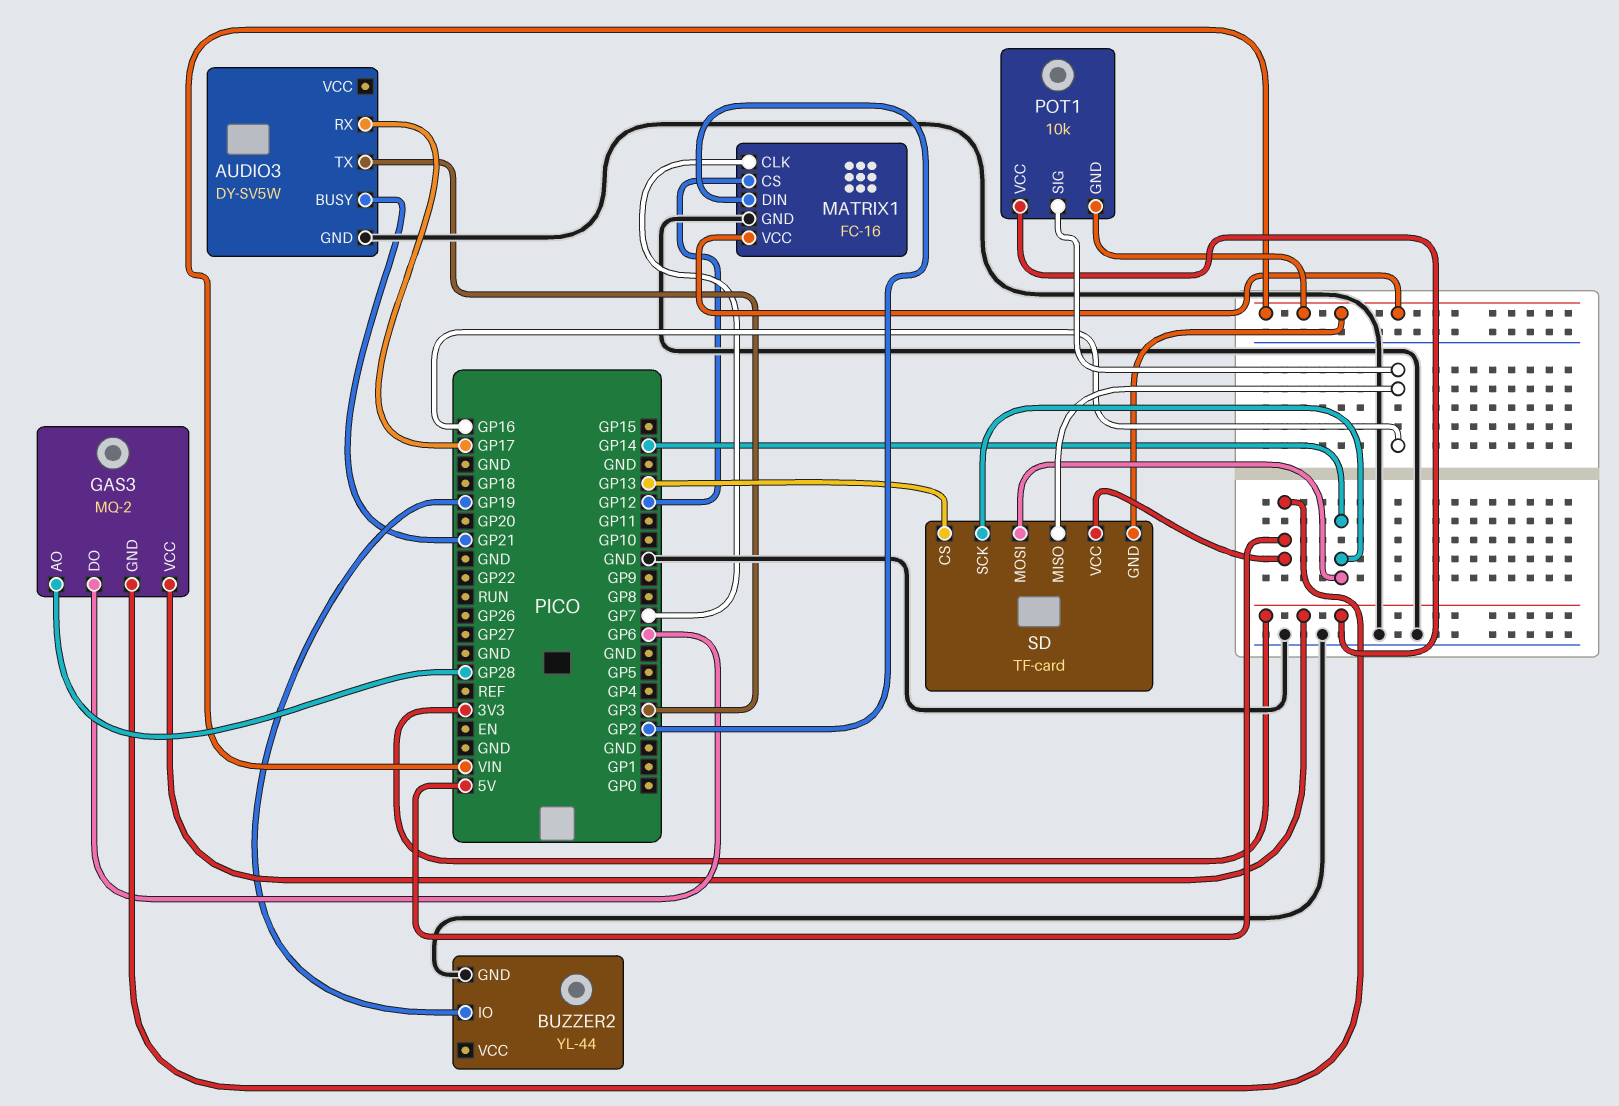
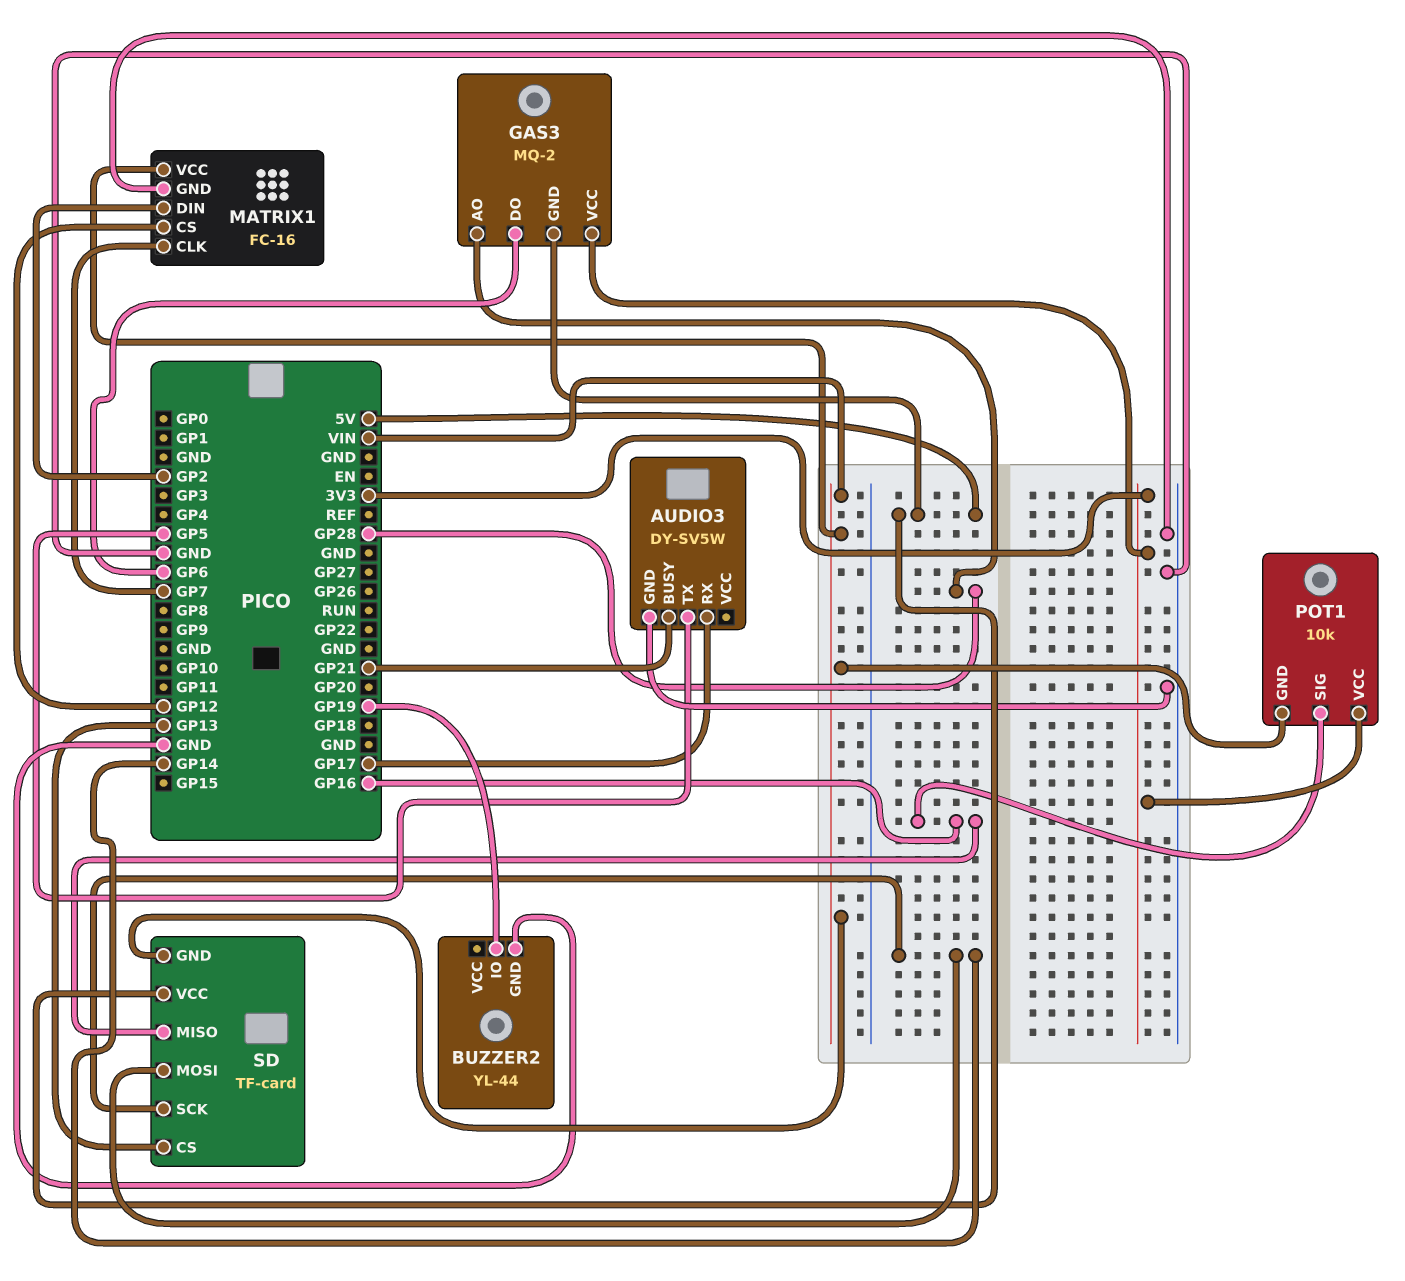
AUDIO3 pin TX: GP3 -> GP5

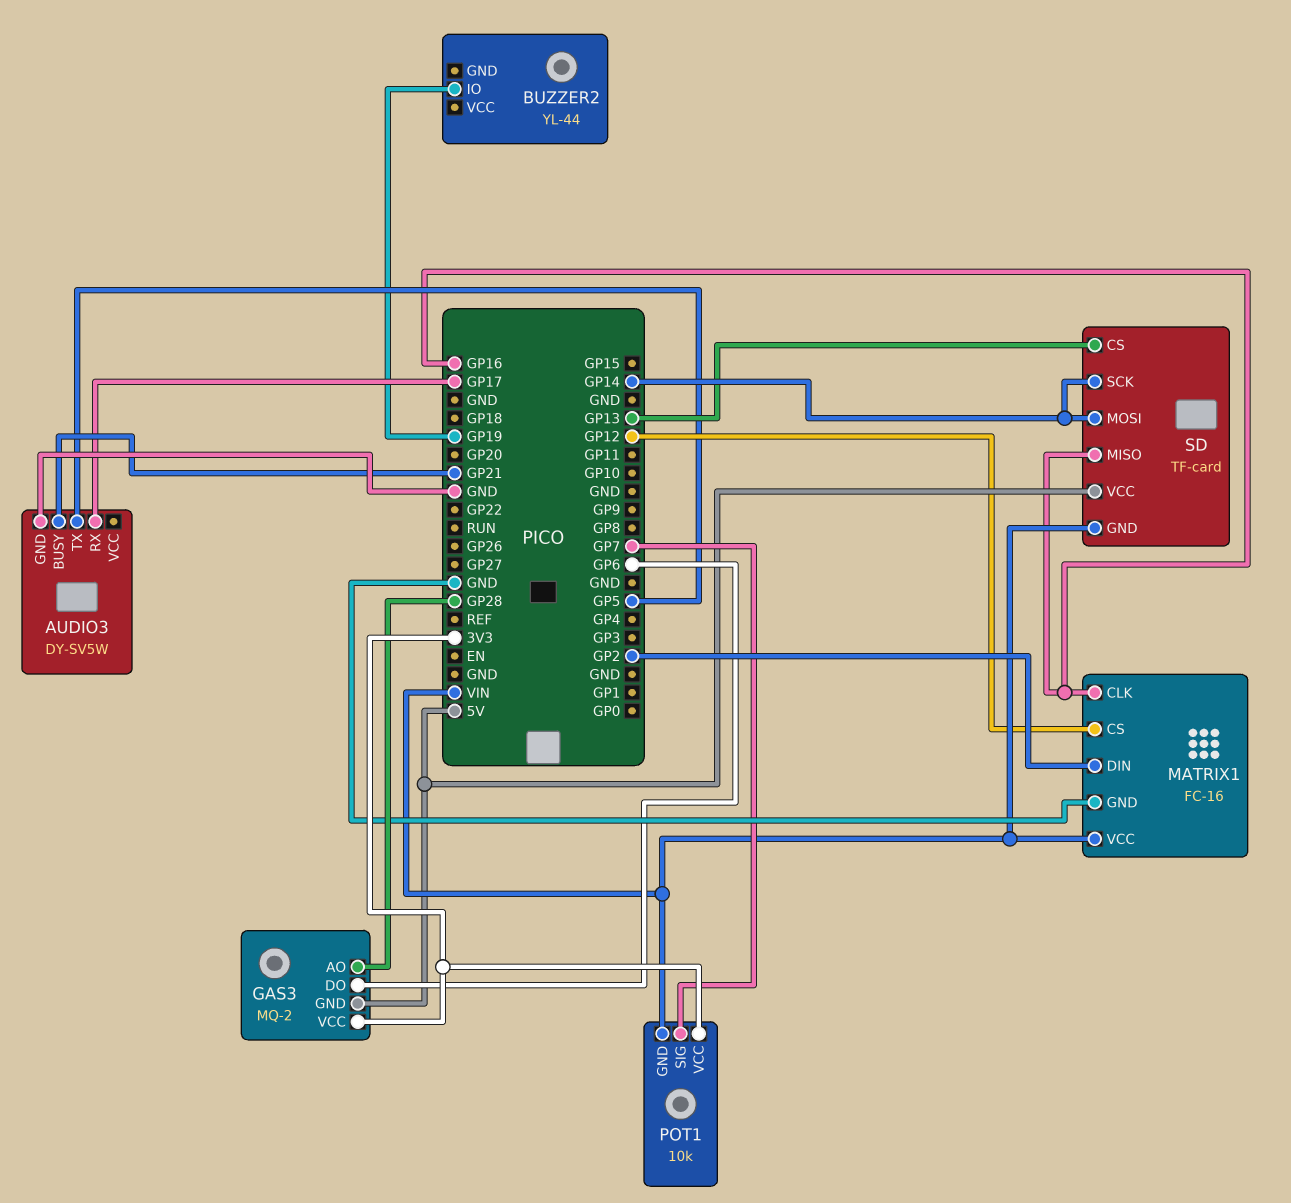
BUZZER2 pin GND: GND -> none
MATRIX1 pin CLK: GP7 -> GP16
POT1 pin SIG: GP16 -> GP7

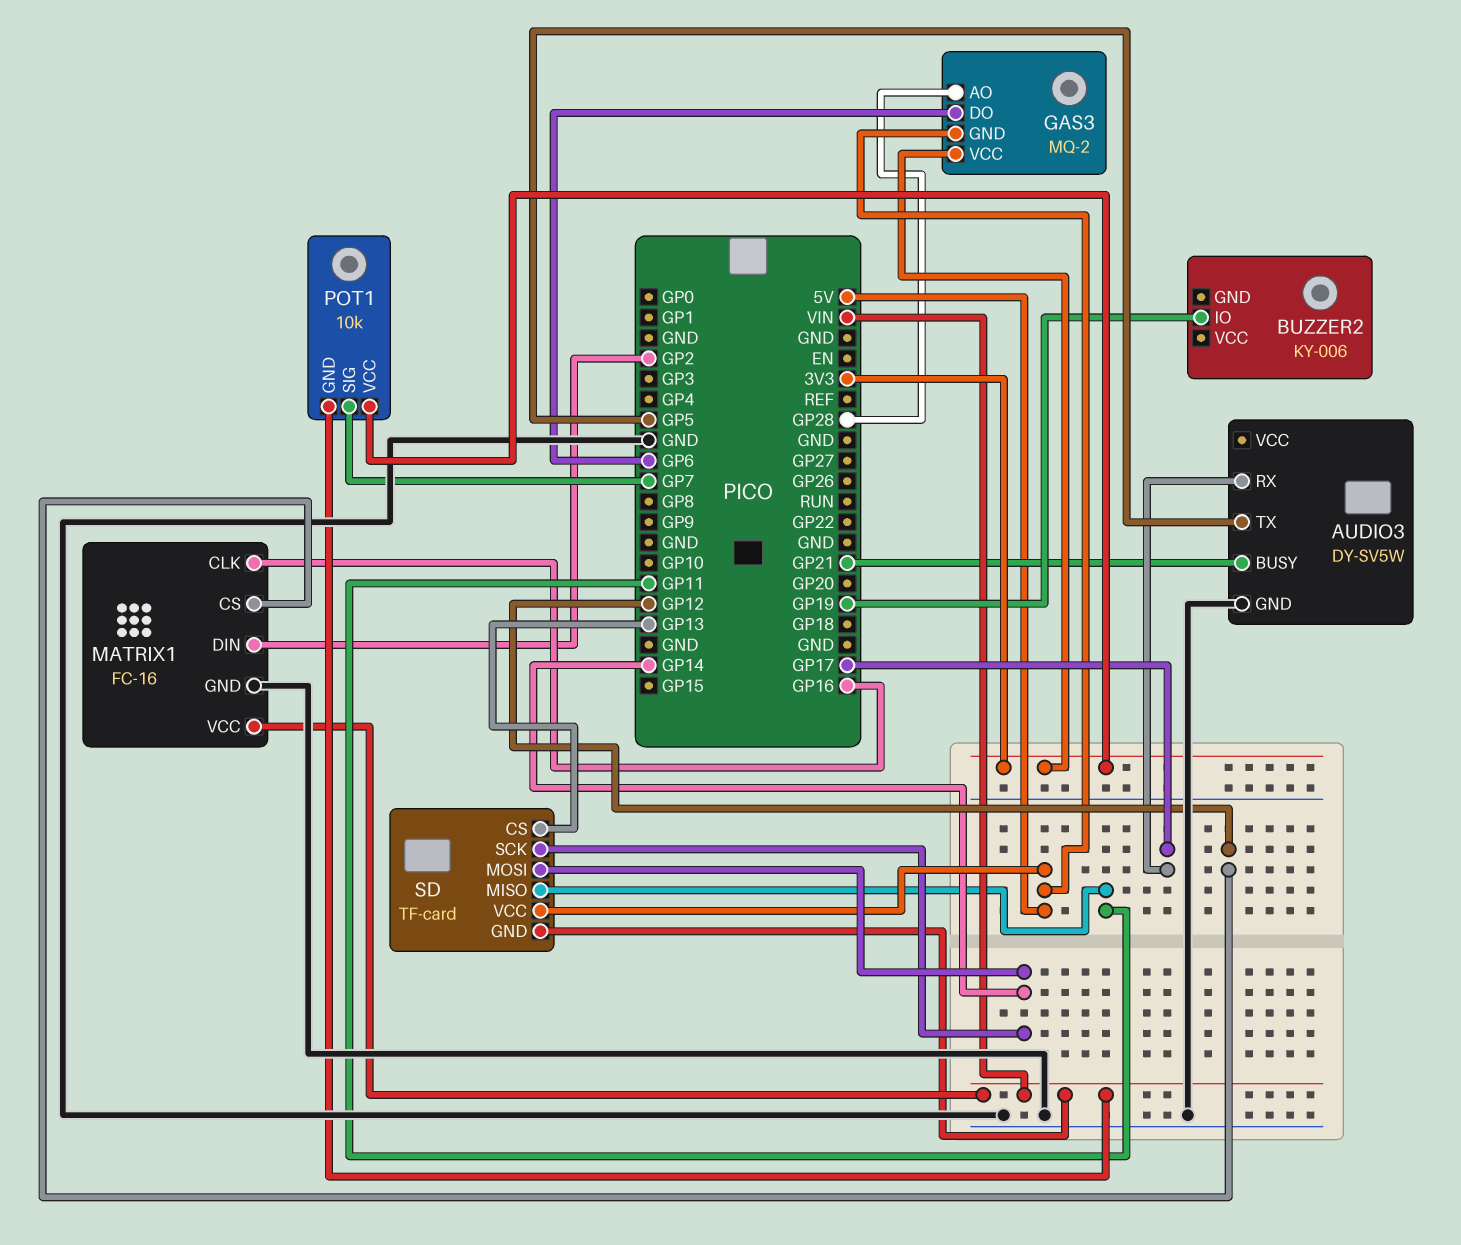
BUZZER2: YL-44 -> KY-006
SD pin MISO: GP16 -> GP11

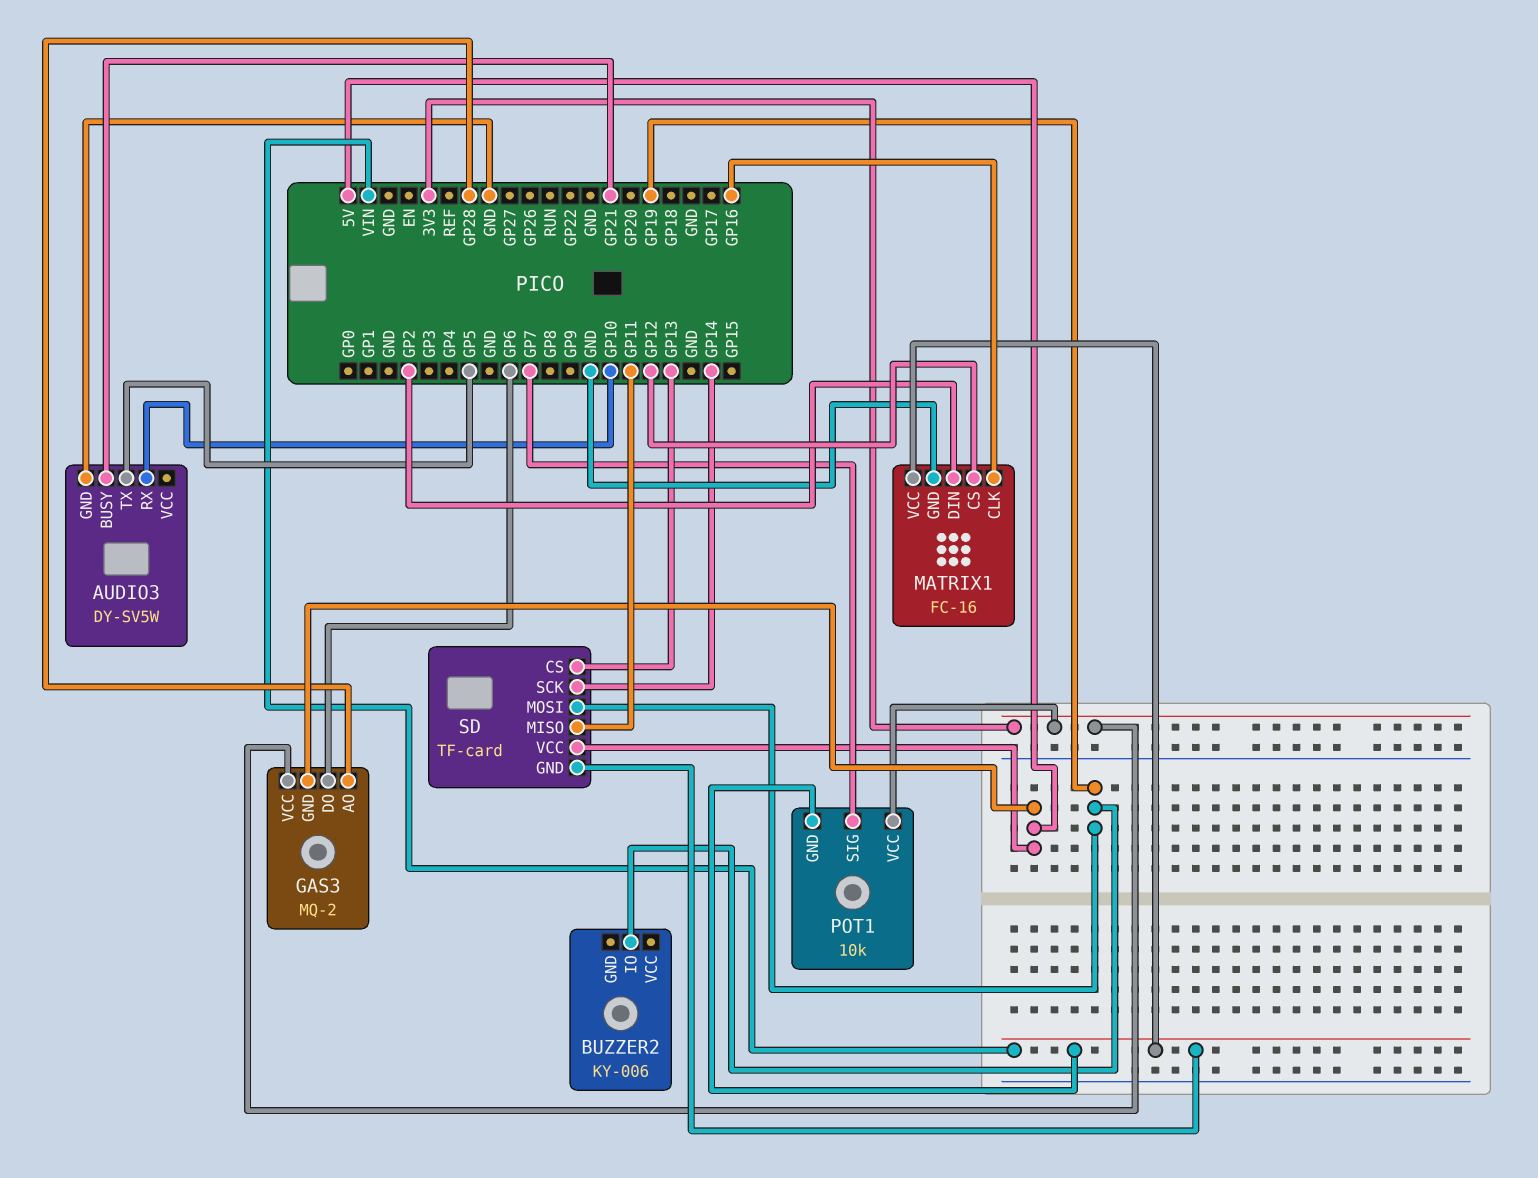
AUDIO3 pin RX: GP17 -> GP10
SD pin MOSI: GP14 -> GP19

